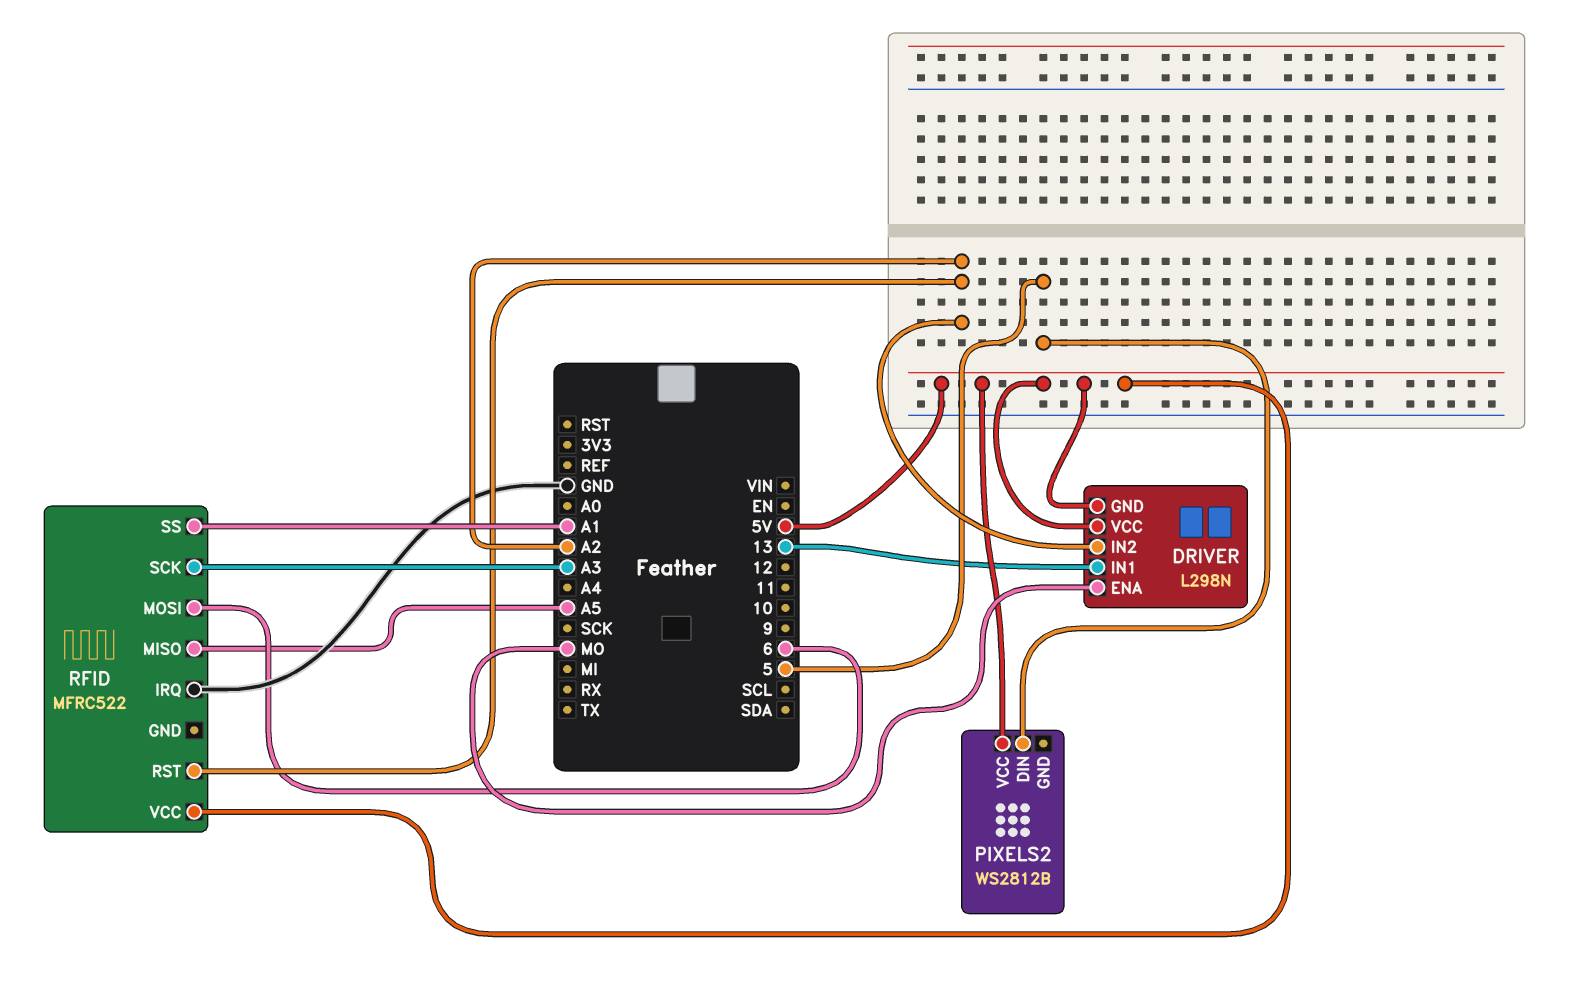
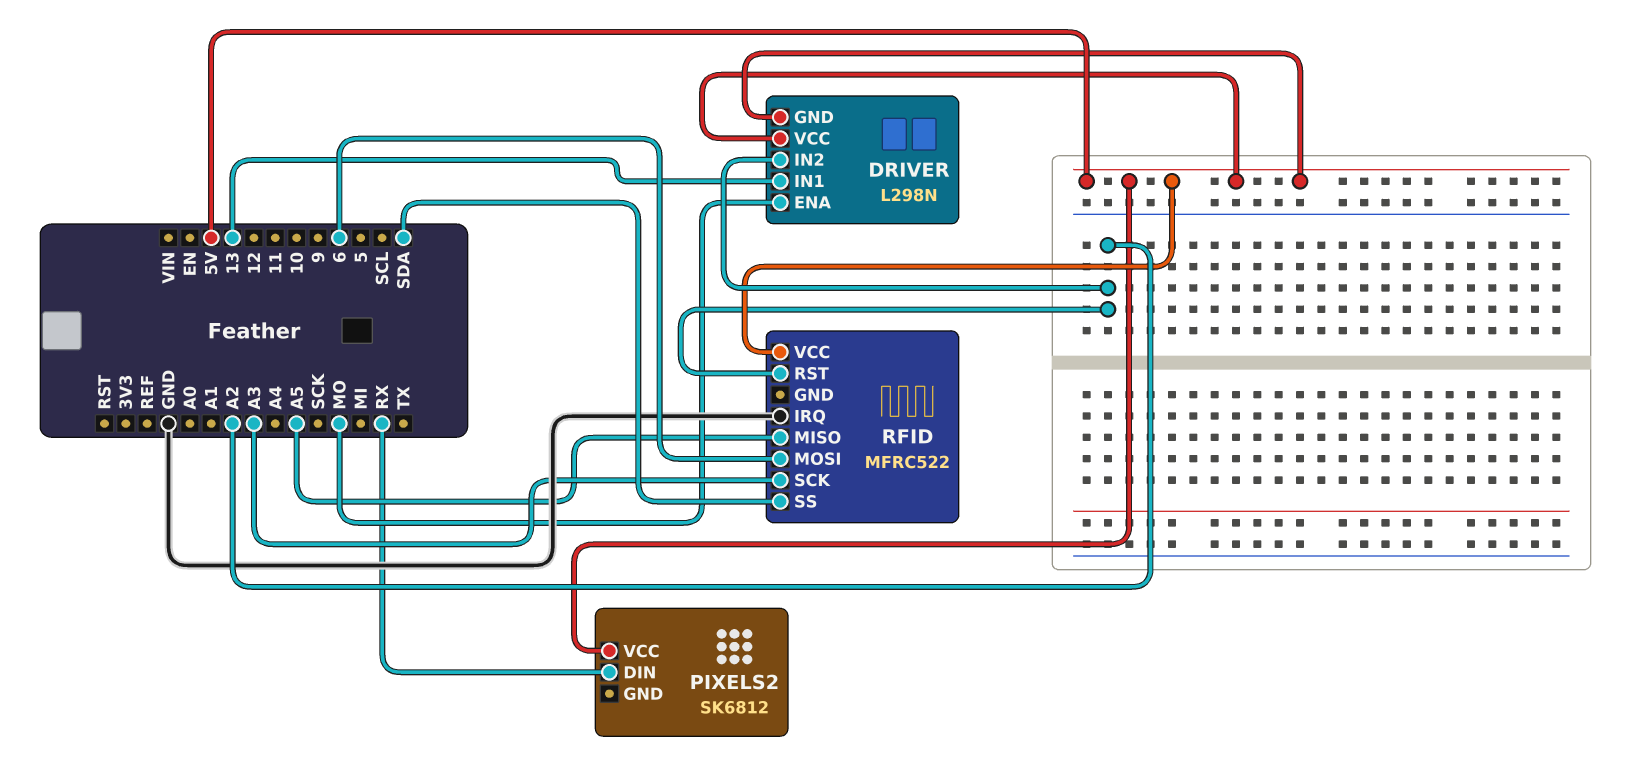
PIXELS2: WS2812B -> SK6812
PIXELS2 pin DIN: 5 -> RX
RFID pin SS: A1 -> SDA

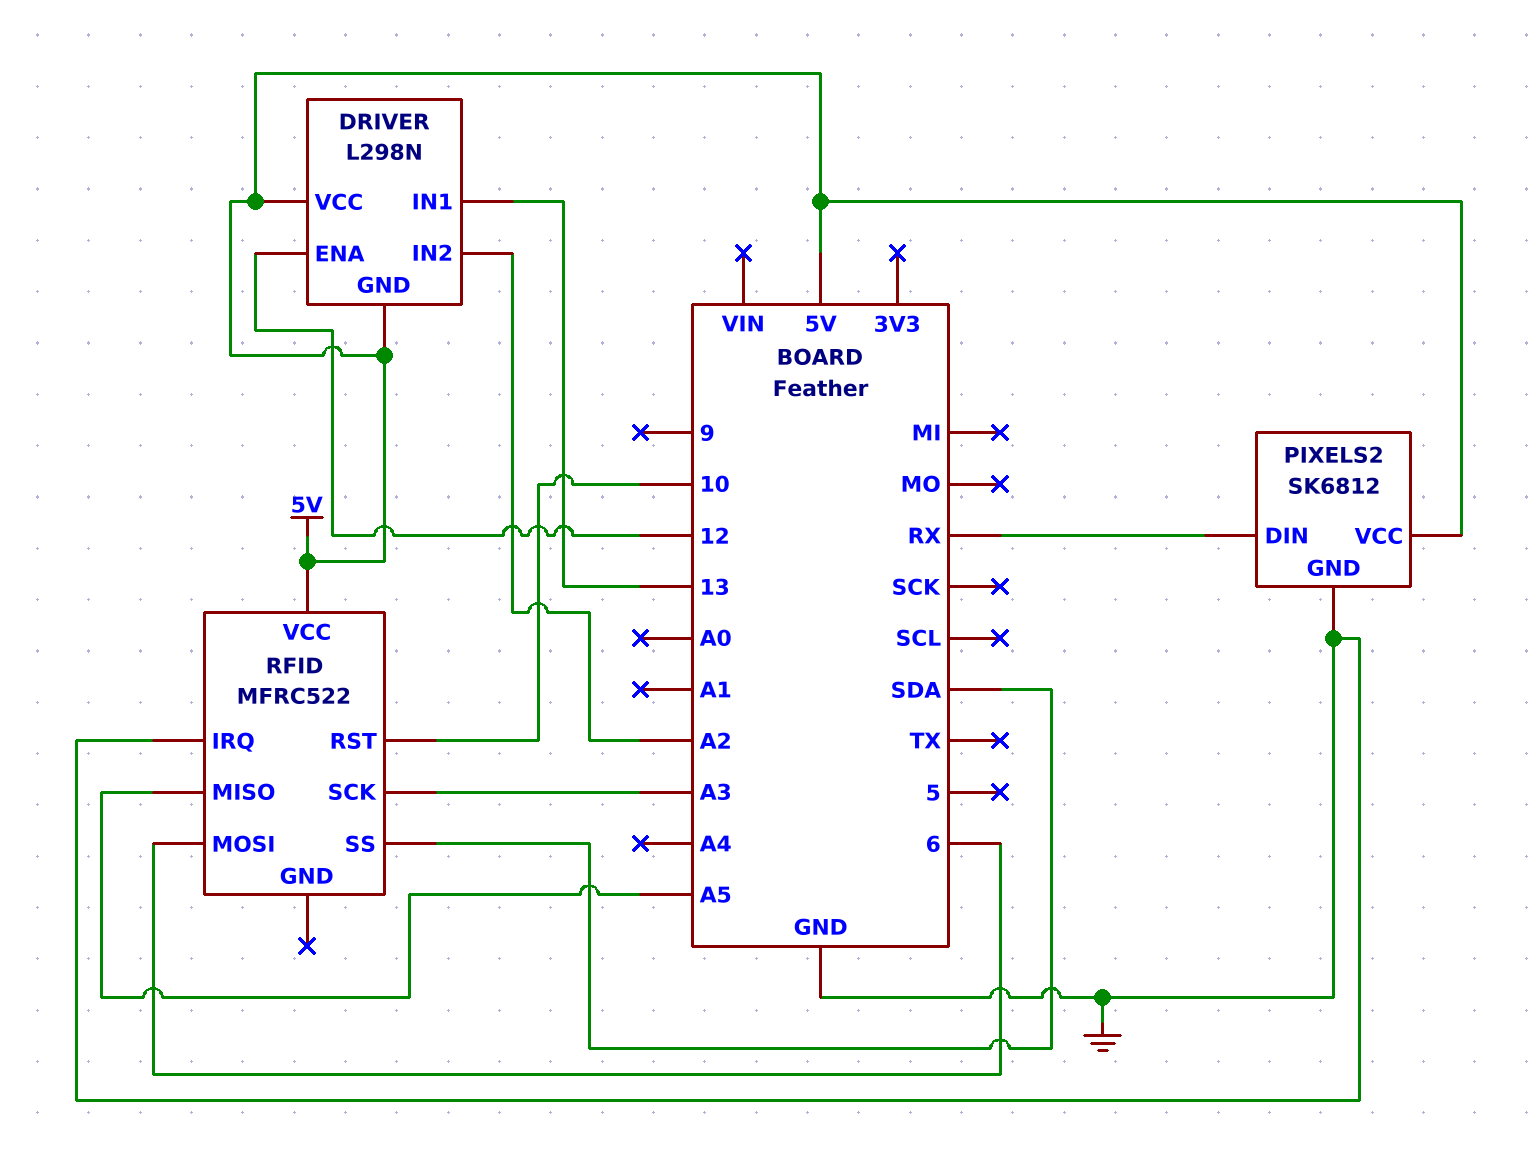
DRIVER pin ENA: MO -> 12
PIXELS2 pin GND: none -> GND
RFID pin RST: A2 -> 10

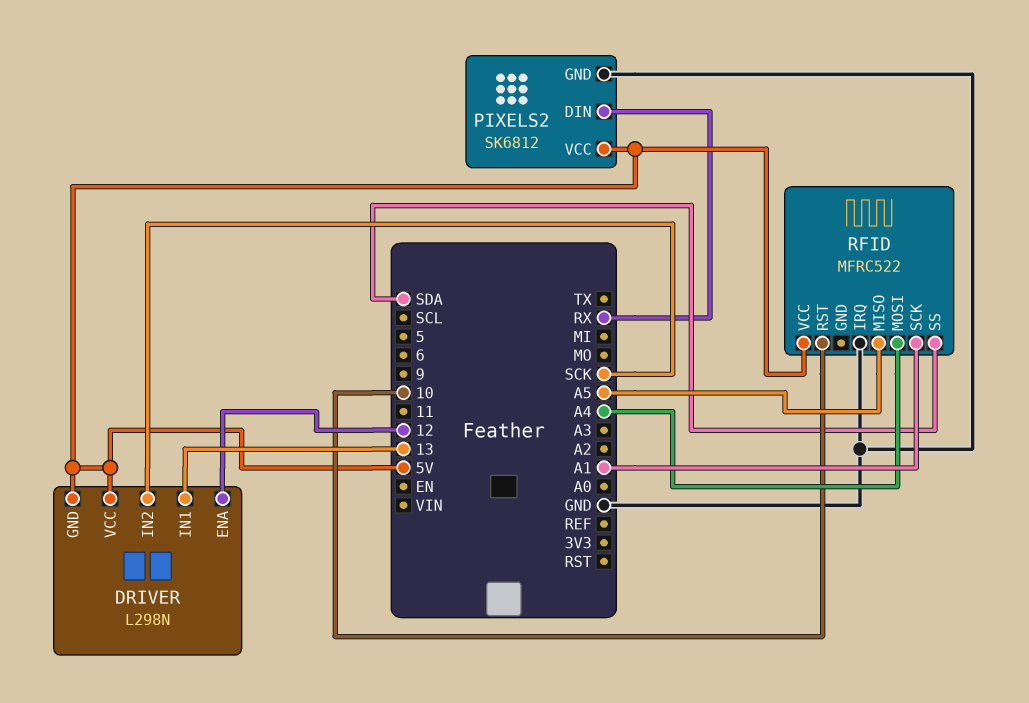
DRIVER pin IN2: A2 -> SCK
RFID pin MOSI: 6 -> A4
RFID pin SCK: A3 -> A1

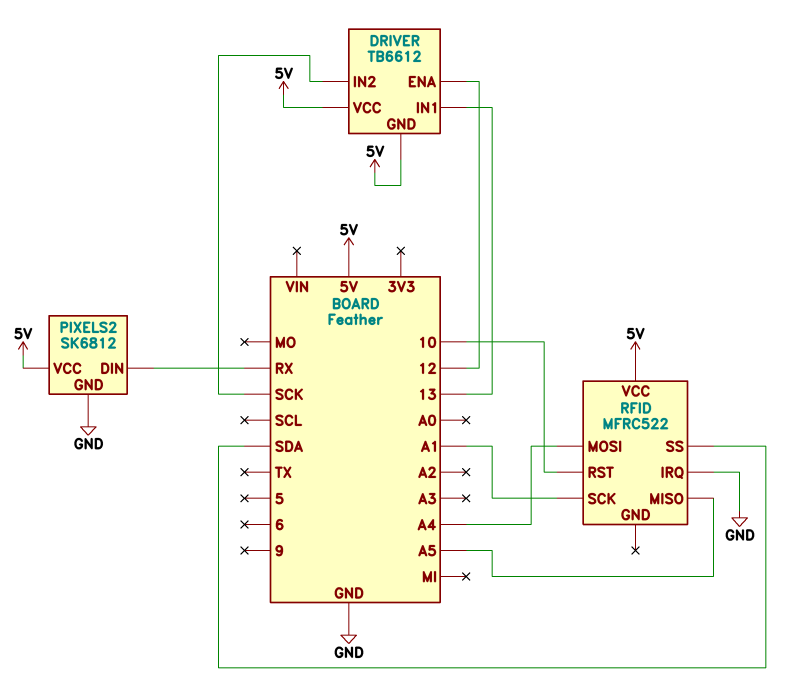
DRIVER: L298N -> TB6612

